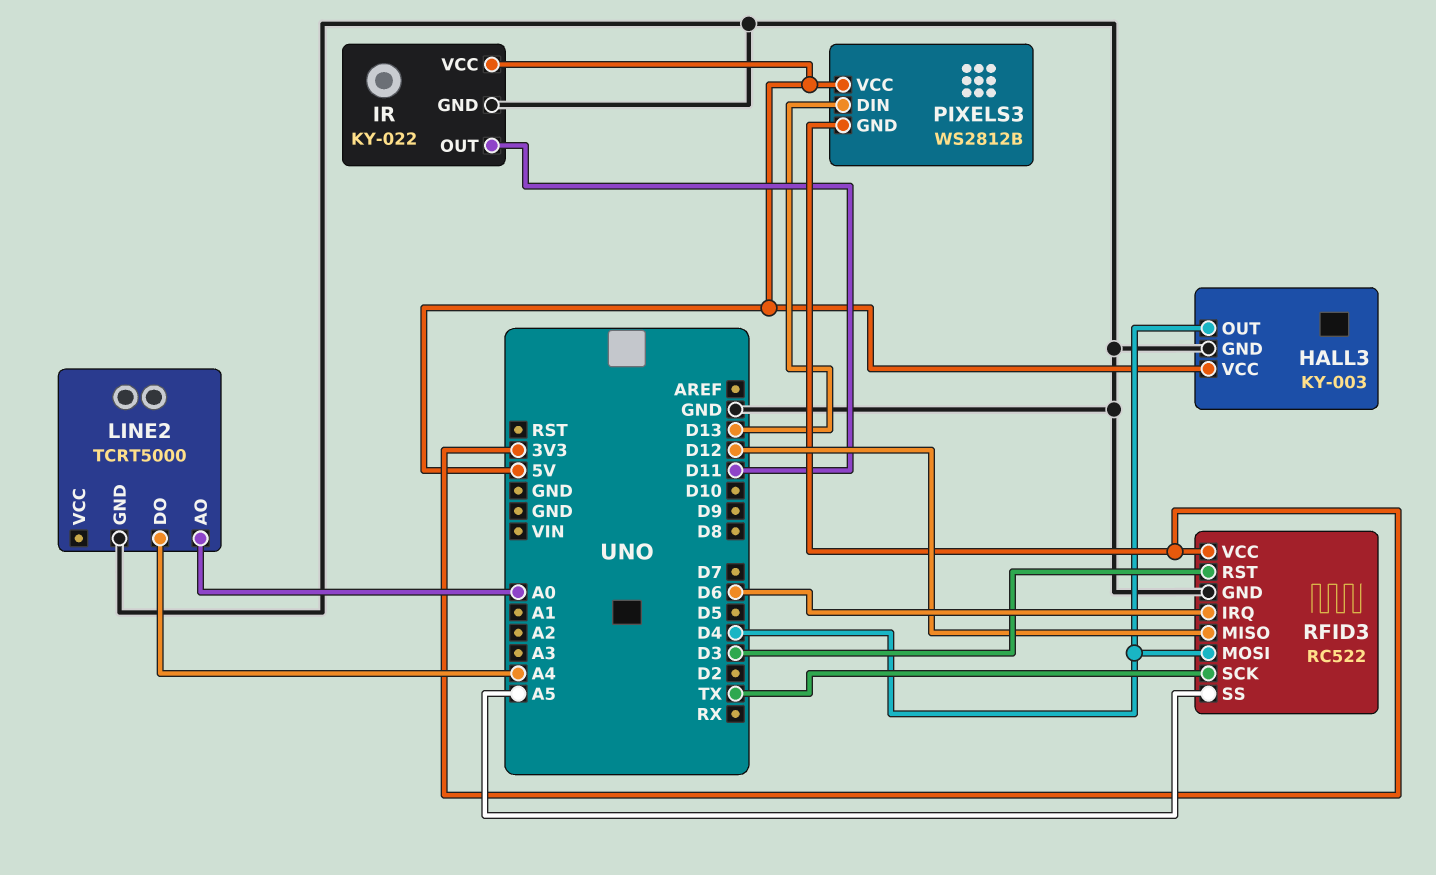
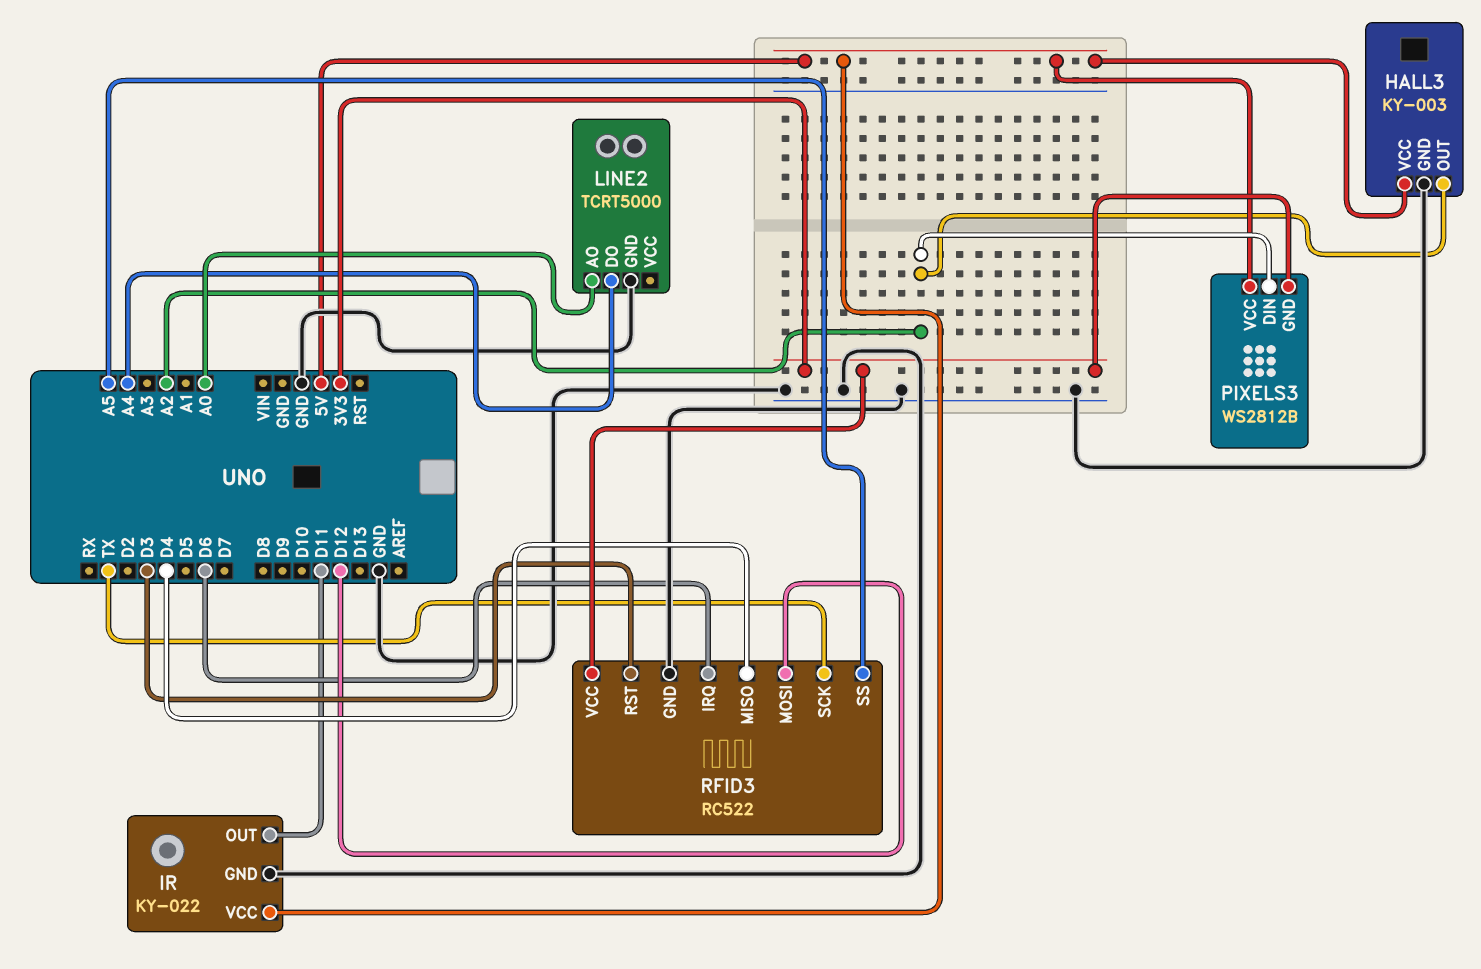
HALL3 pin OUT: D4 -> A2
PIXELS3 pin DIN: D13 -> A2
RFID3 pin MISO: D12 -> D4
RFID3 pin MOSI: D4 -> D12

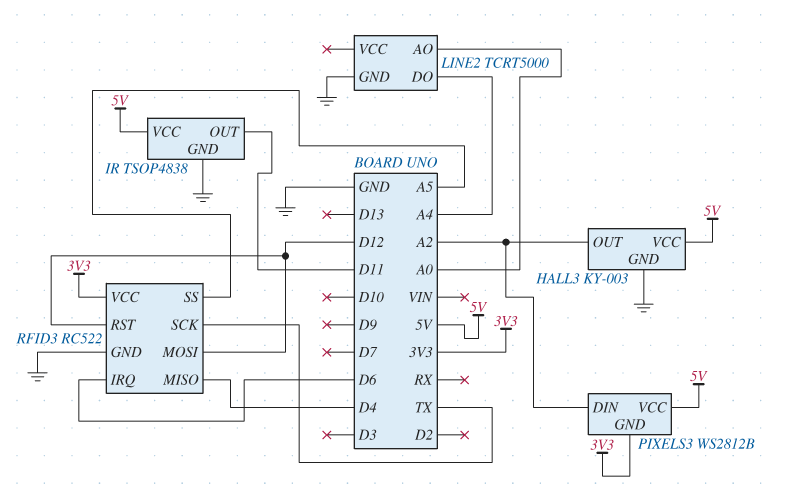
IR: KY-022 -> TSOP4838
RFID3 pin RST: D3 -> D12

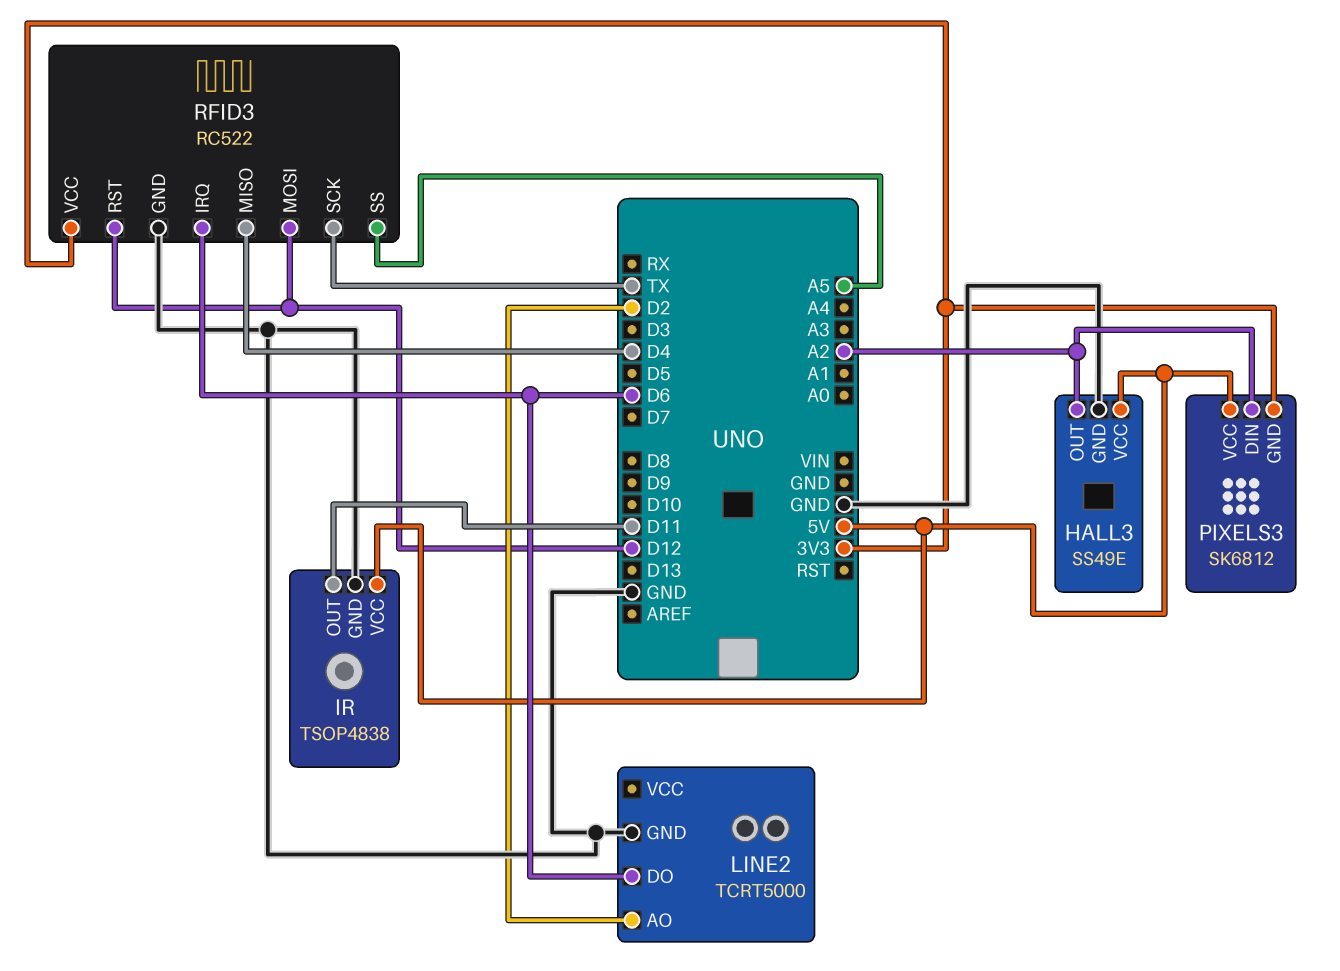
HALL3: KY-003 -> SS49E
LINE2 pin AO: A0 -> D2
LINE2 pin DO: A4 -> D6
PIXELS3: WS2812B -> SK6812

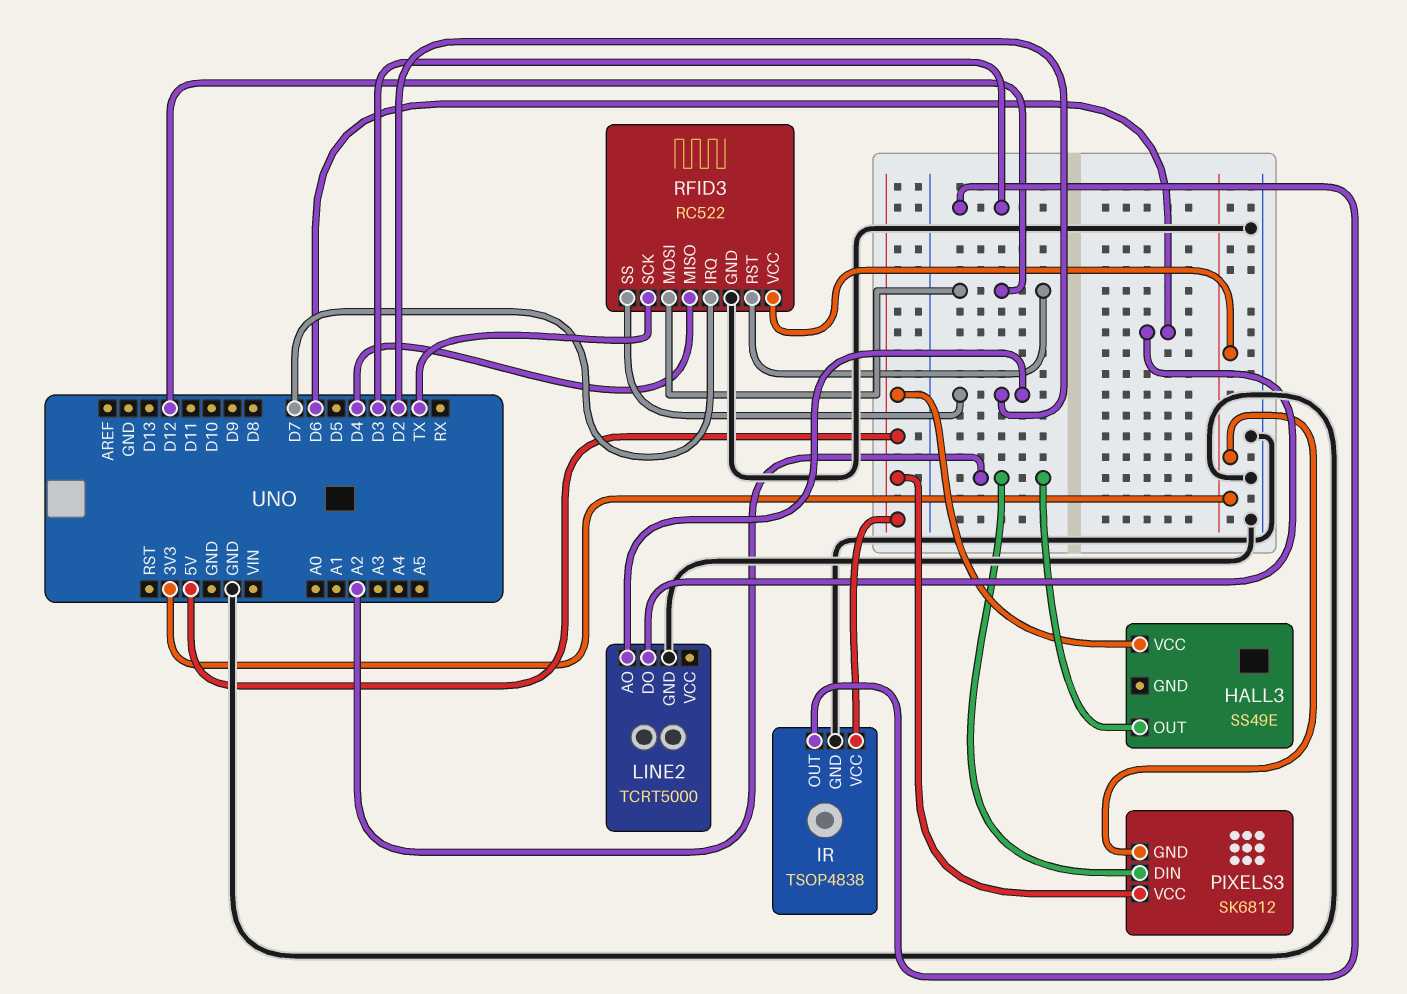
HALL3 pin GND: GND -> none
IR pin OUT: D11 -> D3
RFID3 pin IRQ: D6 -> D7
RFID3 pin SS: A5 -> D2

